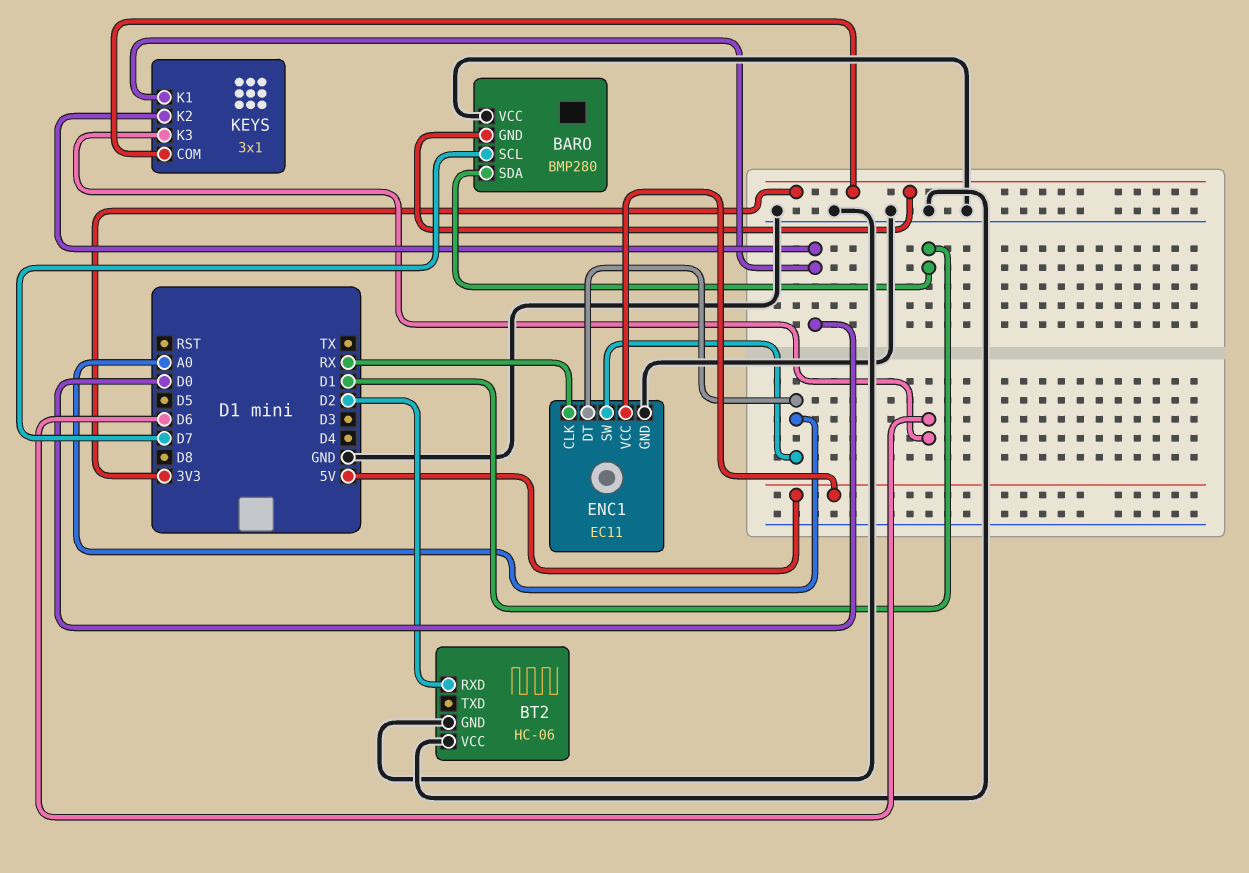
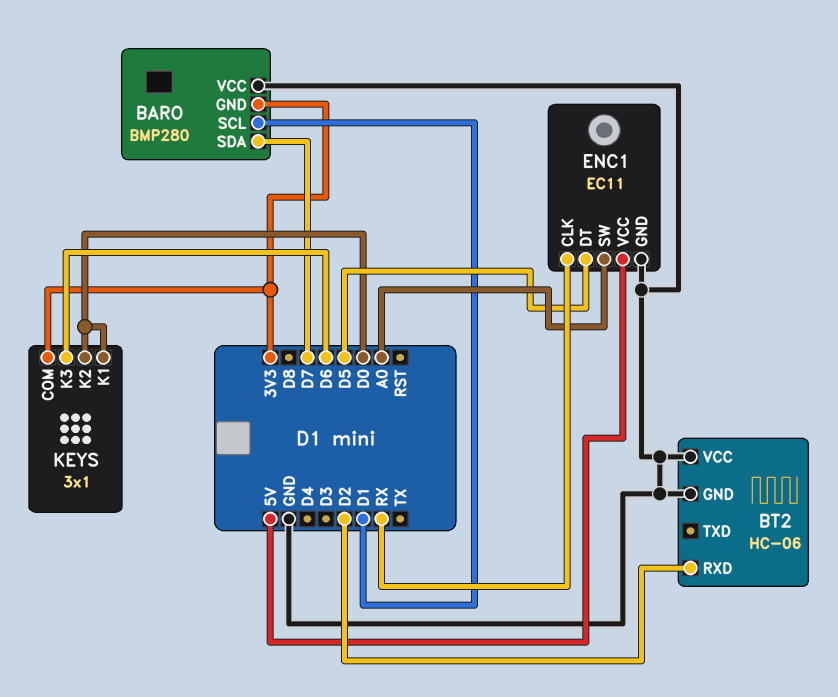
BARO pin SCL: D7 -> D1
BARO pin SDA: D1 -> D7
ENC1 pin DT: A0 -> D5

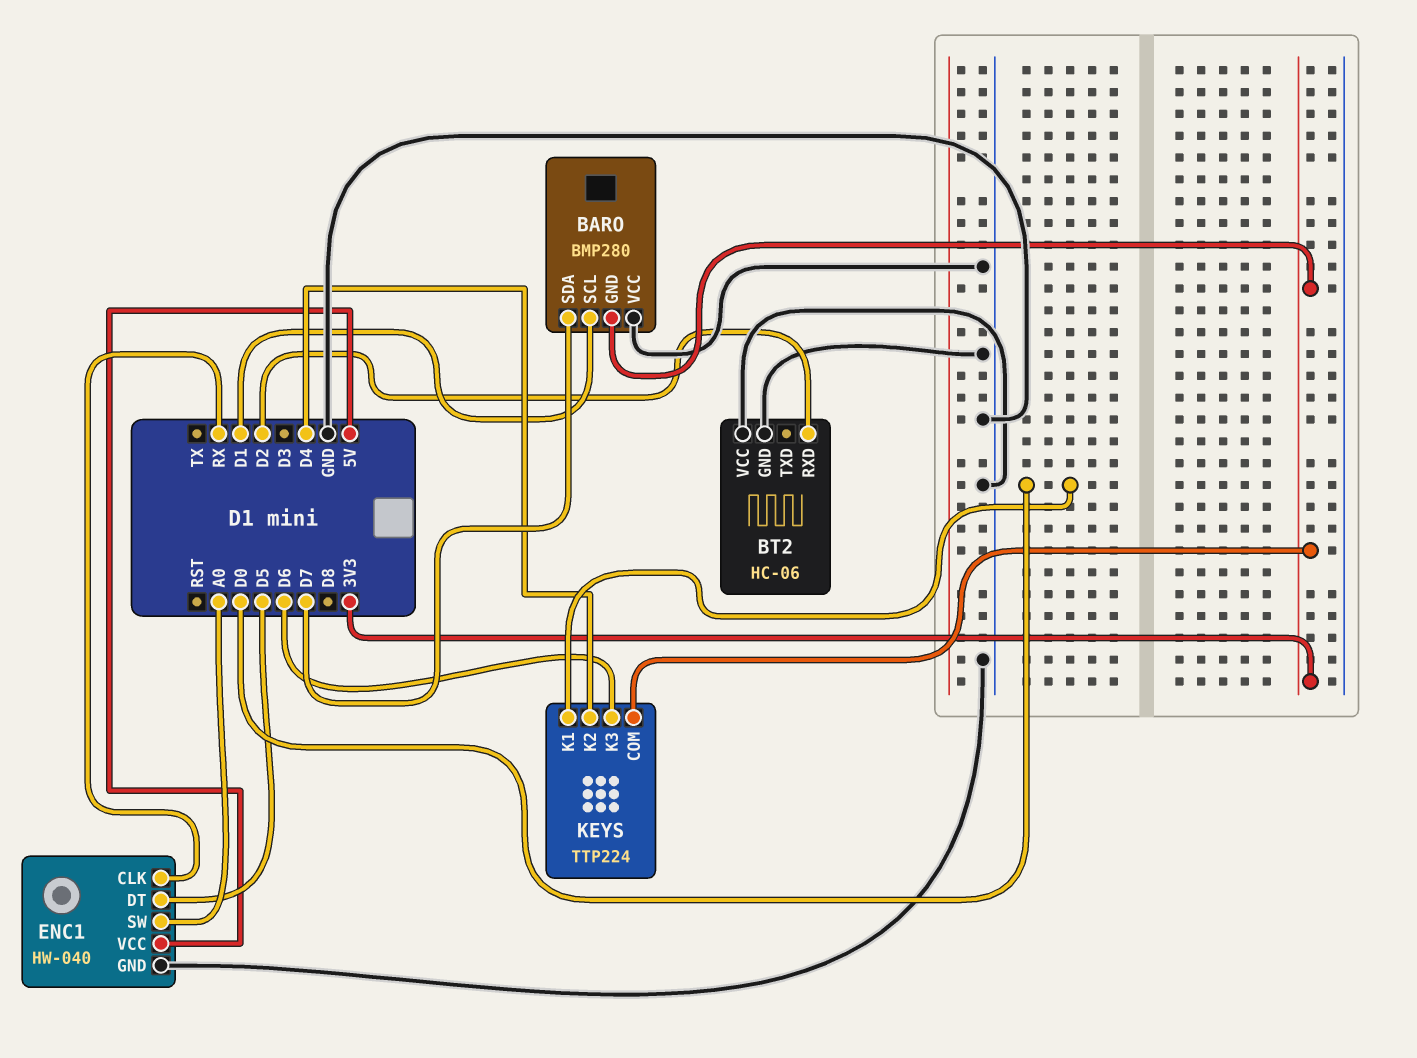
ENC1: EC11 -> HW-040
KEYS: 3x1 -> TTP224
KEYS pin K2: D0 -> D4

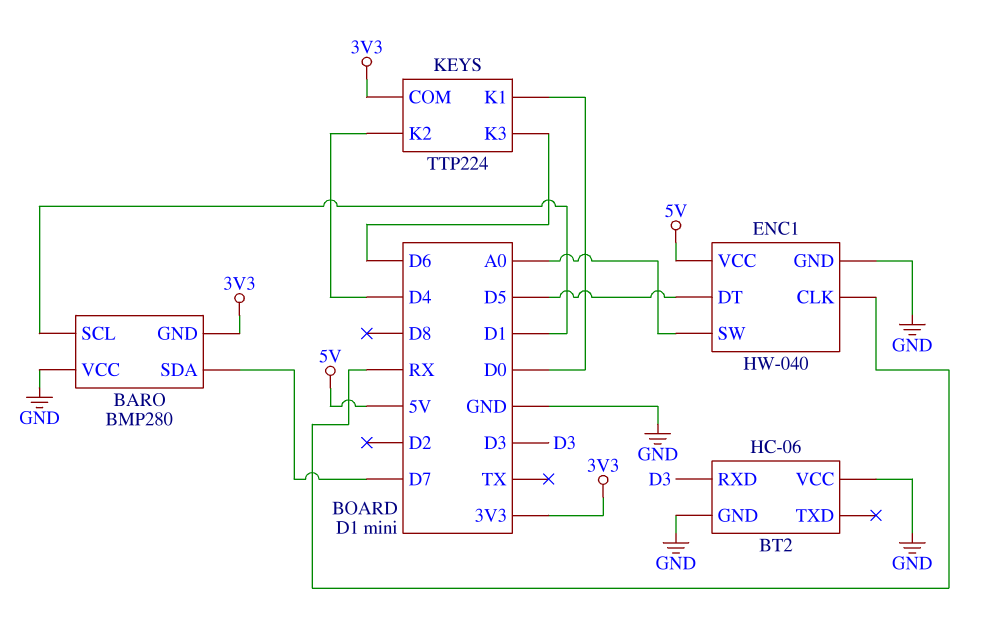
BT2 pin RXD: D2 -> D3

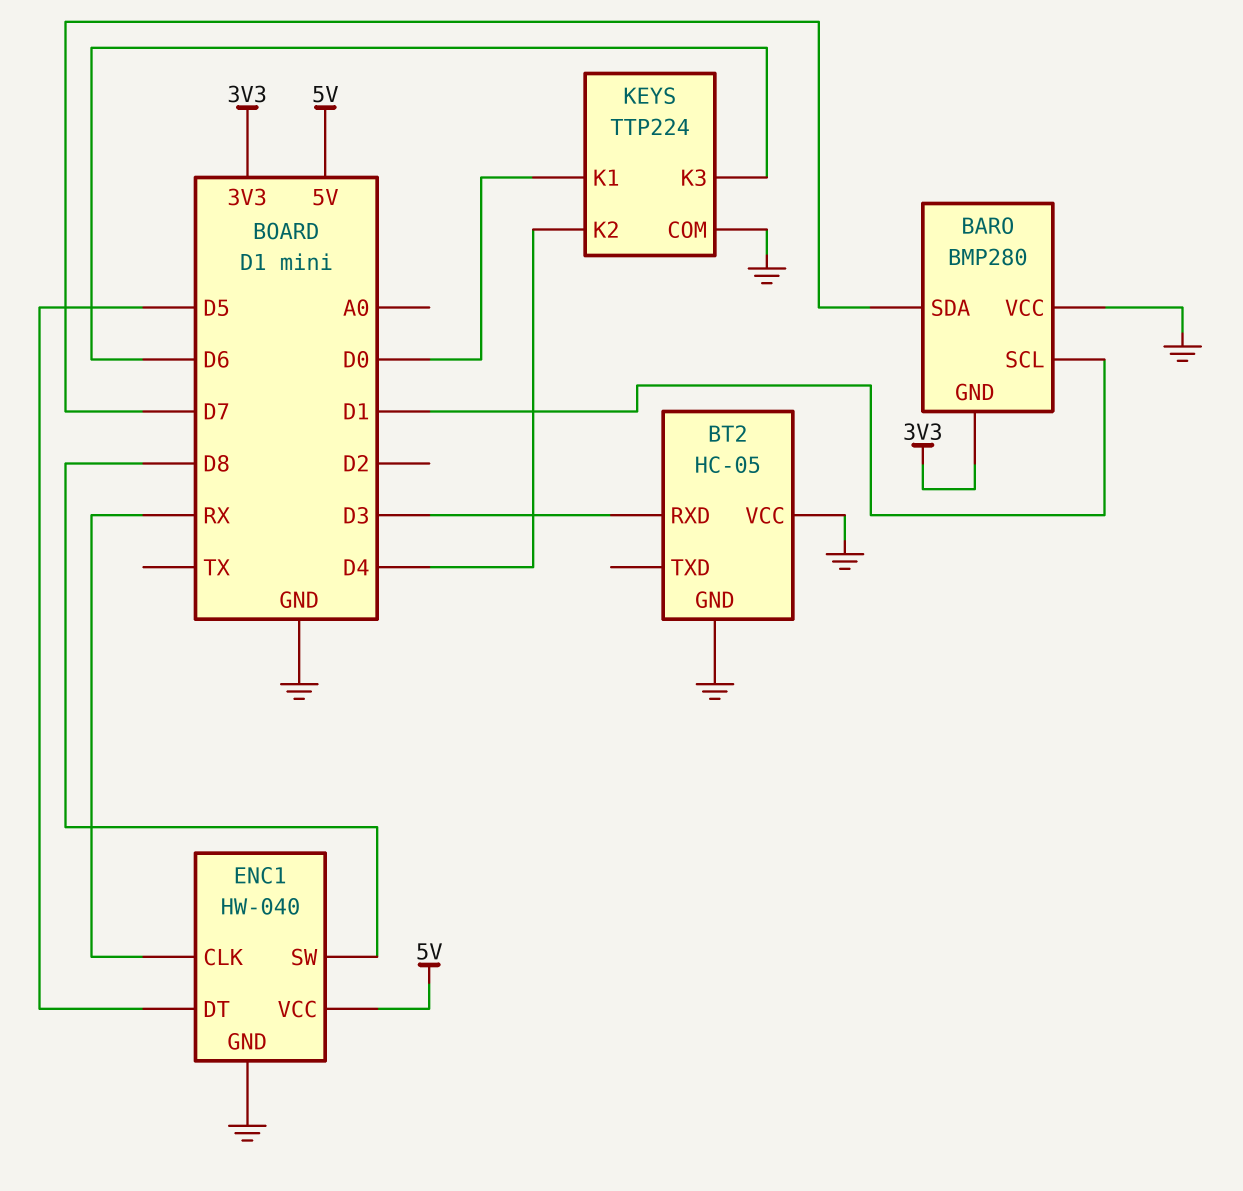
BT2: HC-06 -> HC-05
ENC1 pin SW: A0 -> D8
KEYS pin COM: 3V3 -> GND

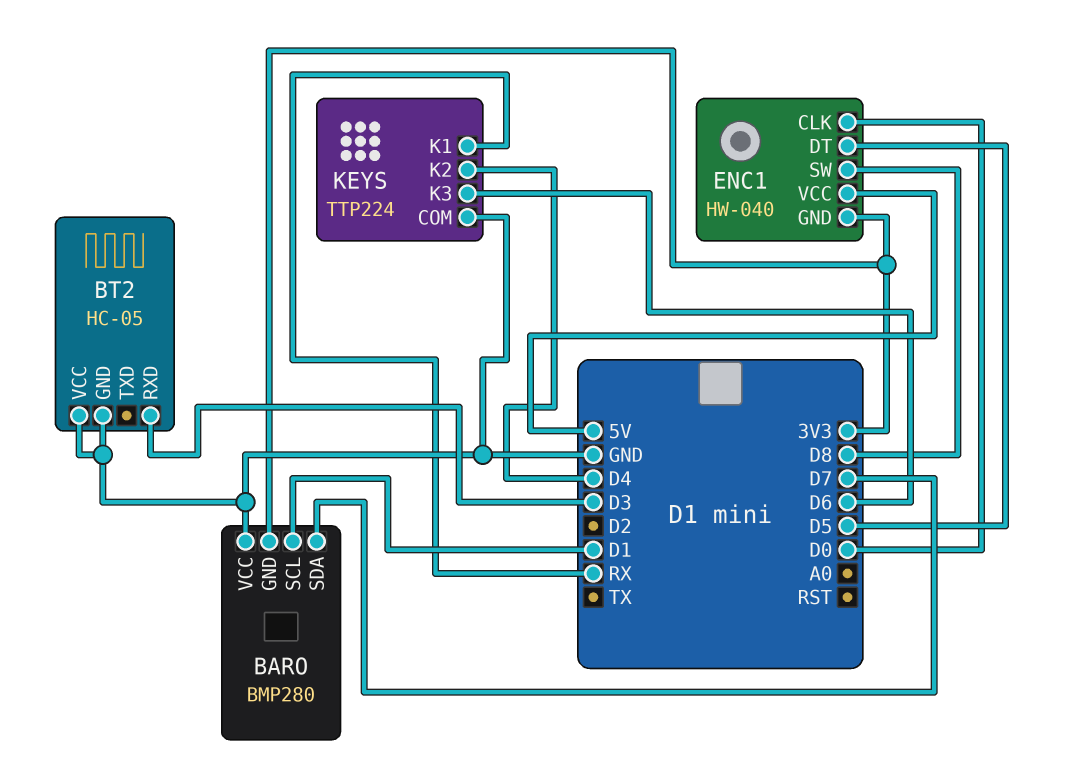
ENC1 pin CLK: RX -> D0
ENC1 pin GND: GND -> 3V3
KEYS pin K1: D0 -> RX

